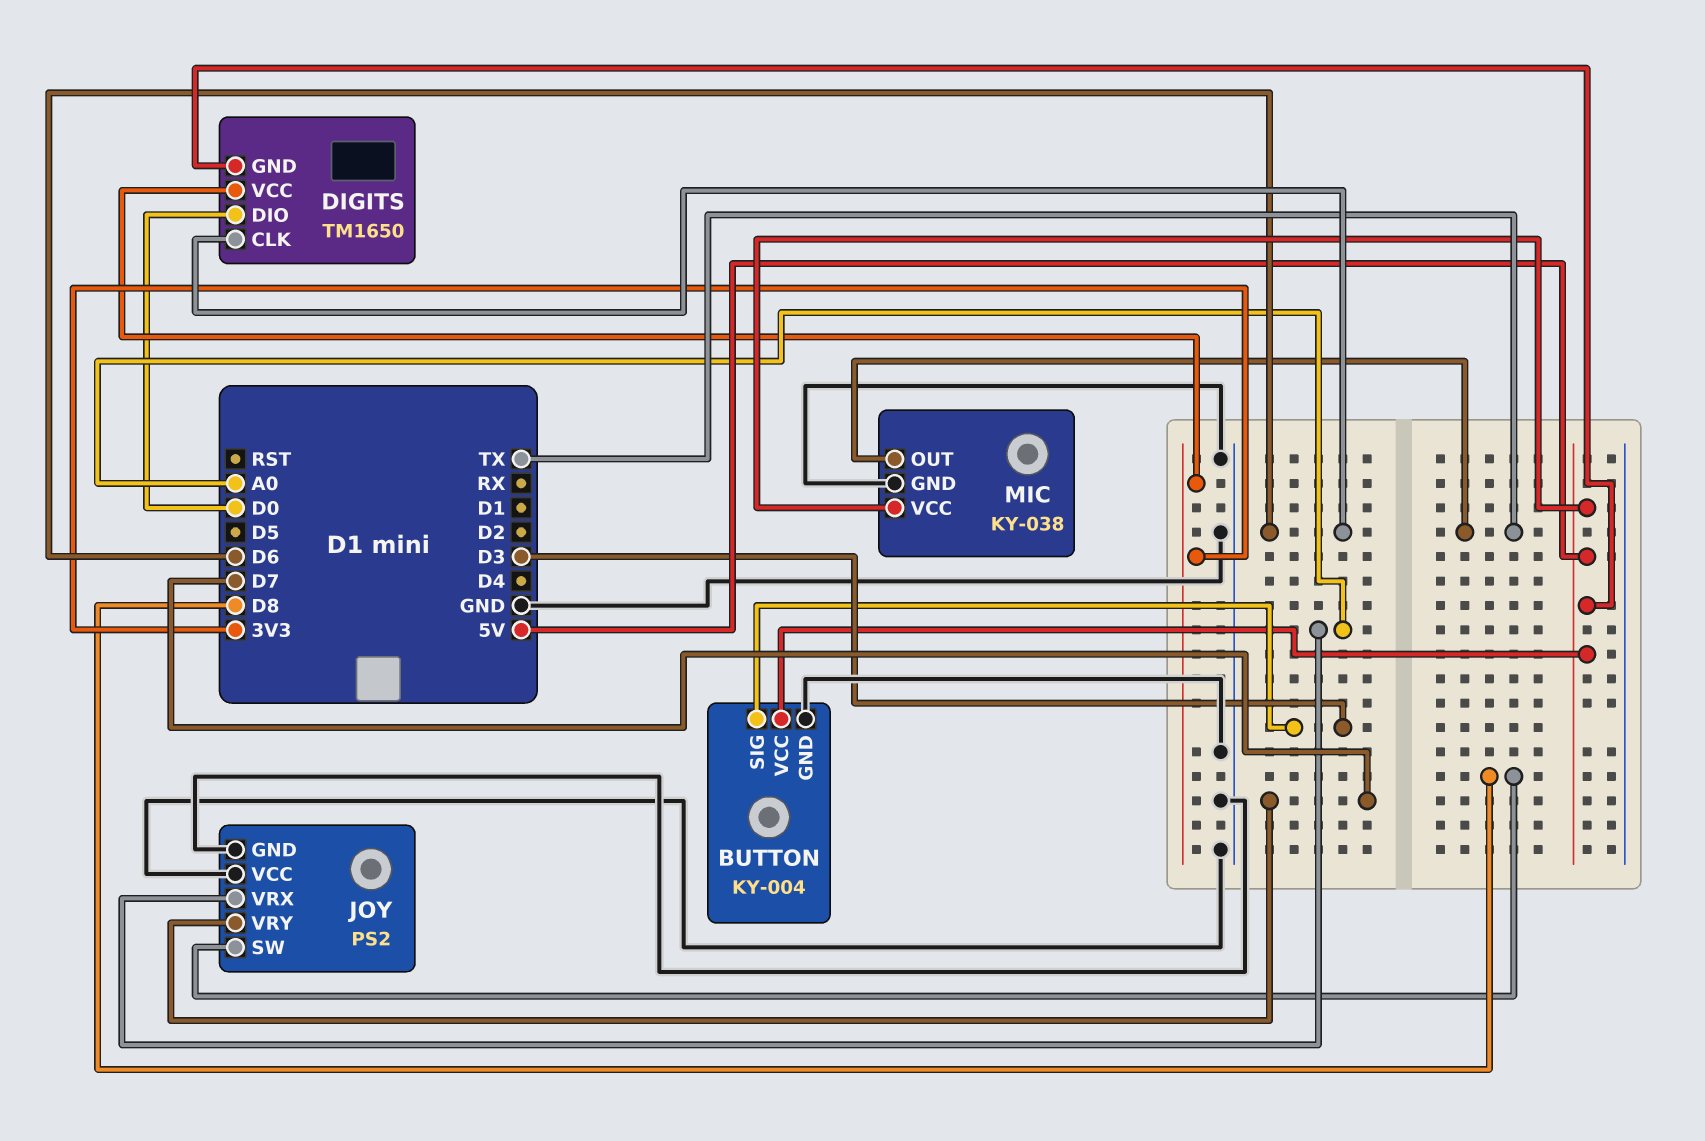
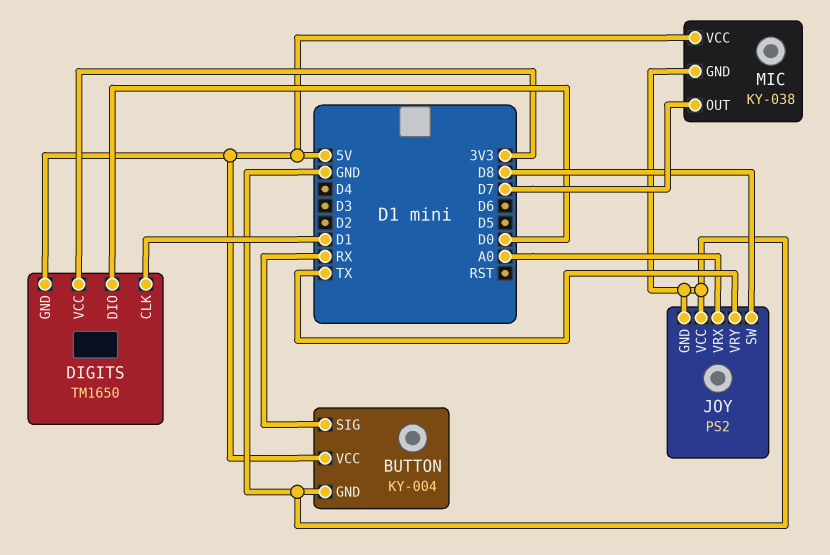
BUTTON pin SIG: D3 -> RX
DIGITS pin CLK: D6 -> D1
JOY pin VRY: D7 -> TX
MIC pin OUT: TX -> D7

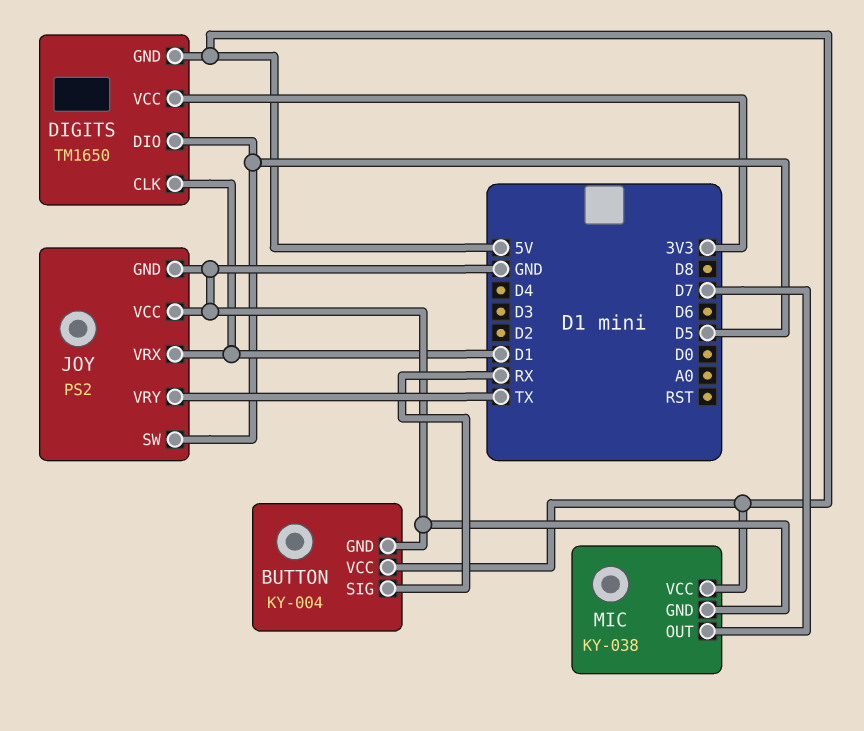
DIGITS pin DIO: D0 -> D5
JOY pin SW: D8 -> D5
JOY pin VRX: A0 -> D1

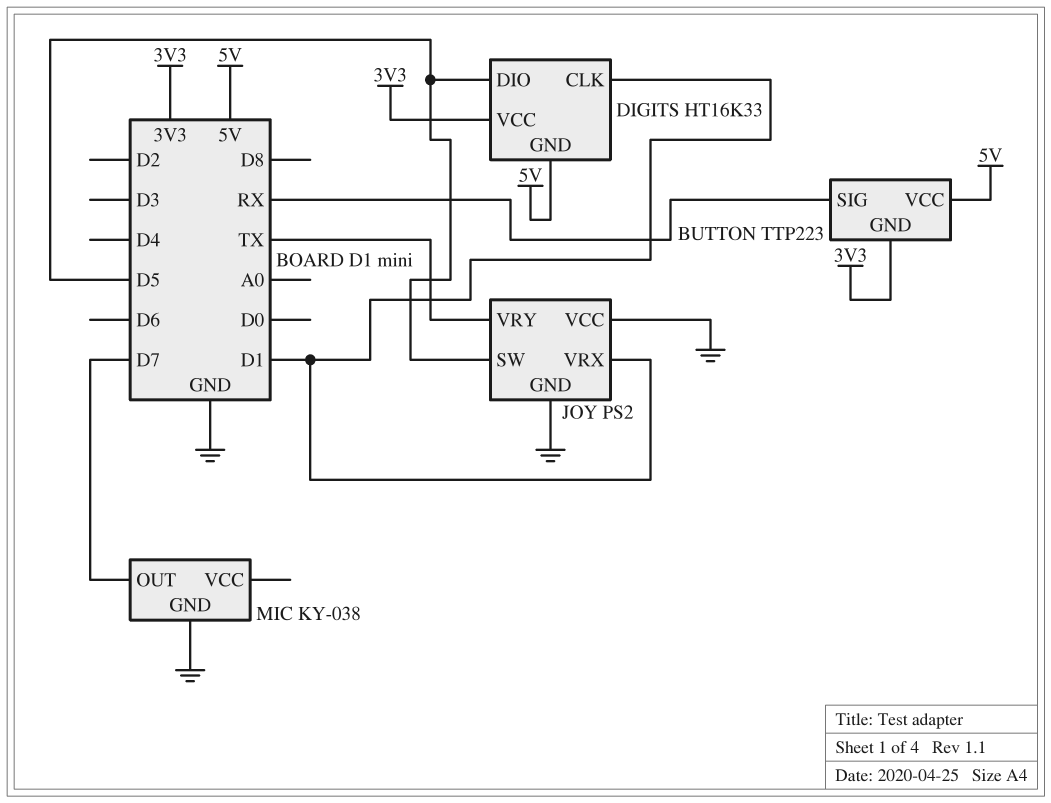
BUTTON: KY-004 -> TTP223
BUTTON pin GND: GND -> 3V3
DIGITS: TM1650 -> HT16K33
MIC pin VCC: 5V -> none

